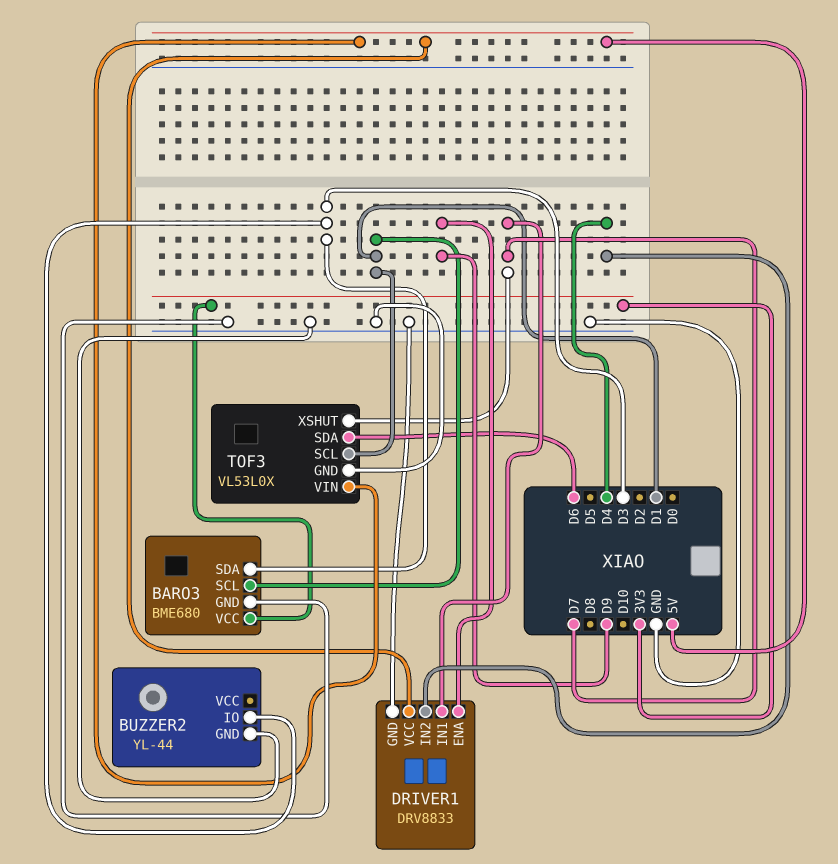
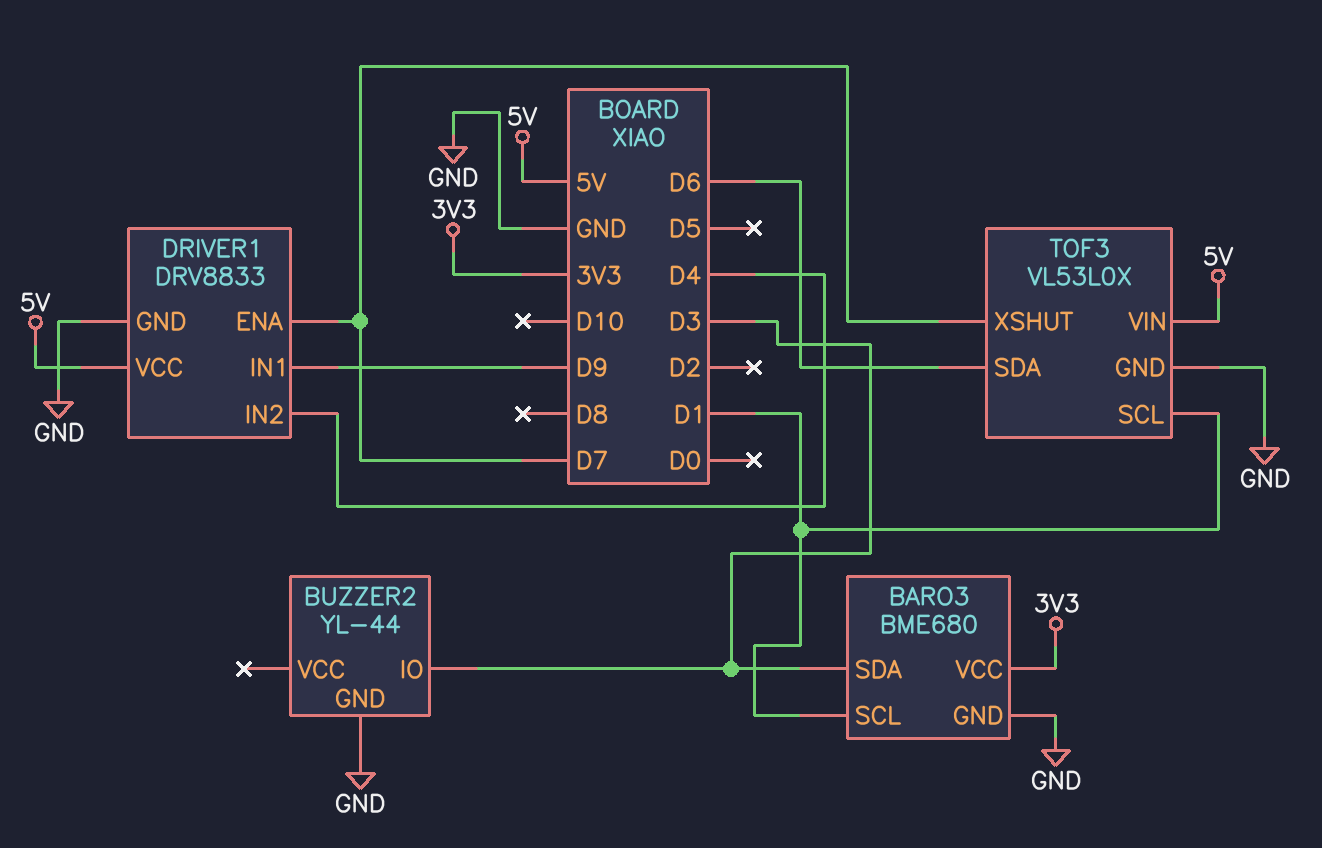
DRIVER1 pin ENA: D9 -> D7
DRIVER1 pin IN1: D7 -> D9

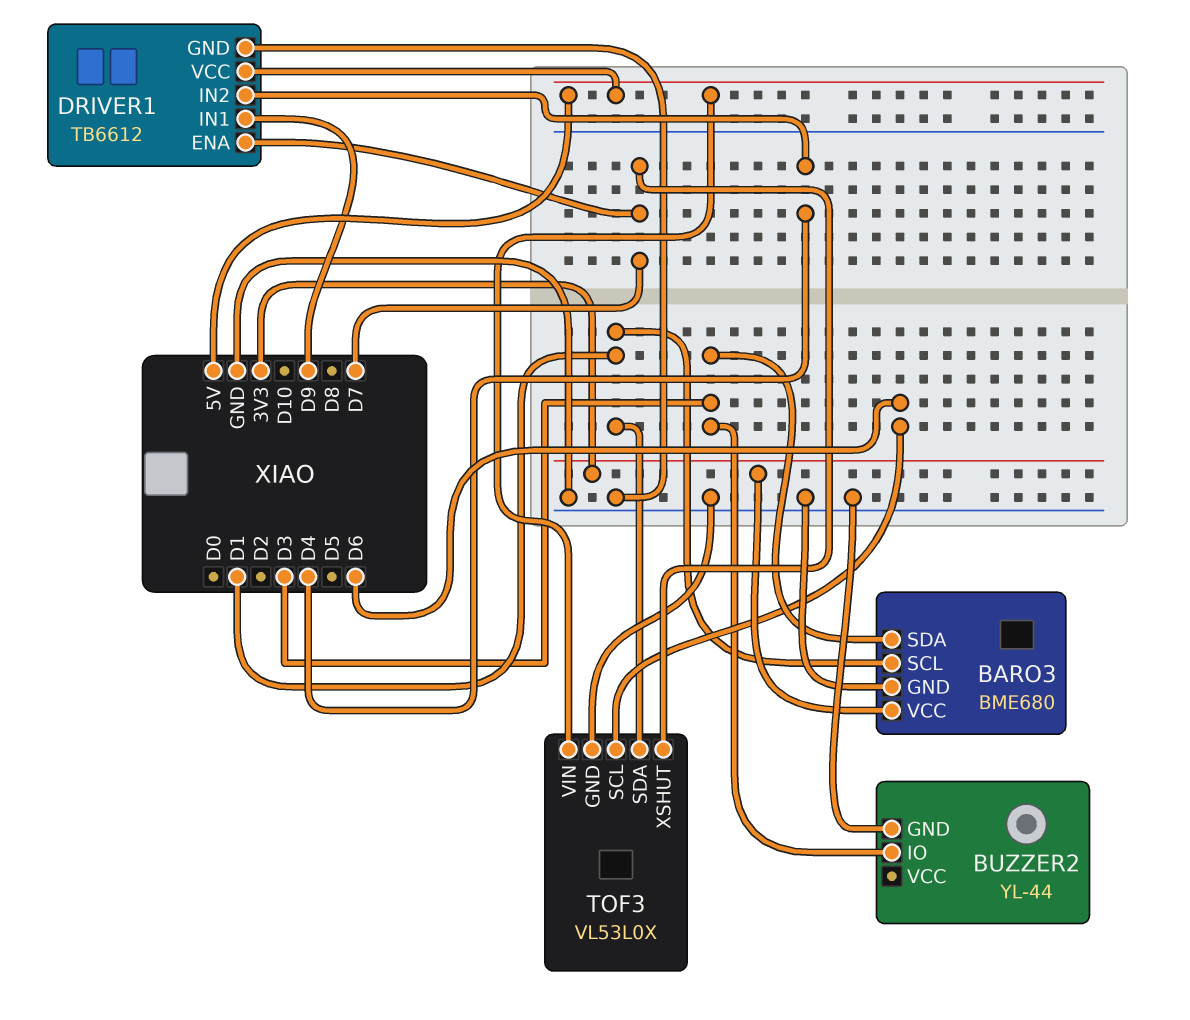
DRIVER1: DRV8833 -> TB6612
TOF3 pin SCL: D1 -> D6
TOF3 pin SDA: D6 -> D1

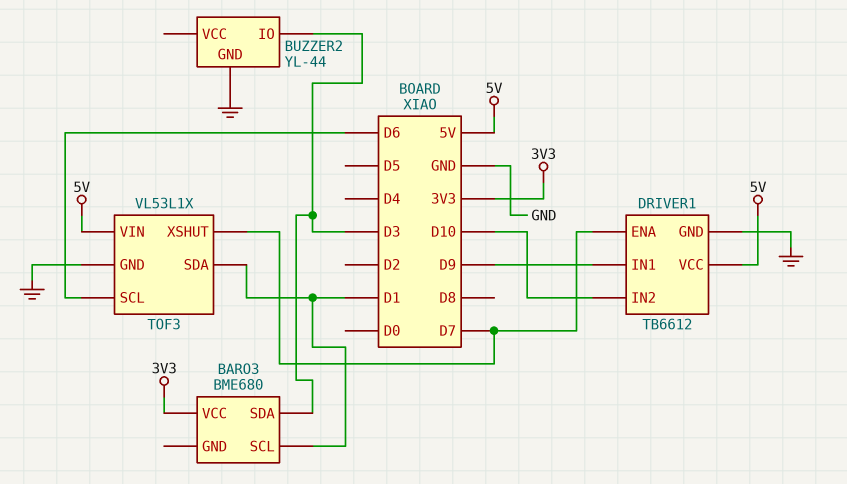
BARO3 pin GND: GND -> none
DRIVER1 pin IN2: D4 -> D10
TOF3: VL53L0X -> VL53L1X

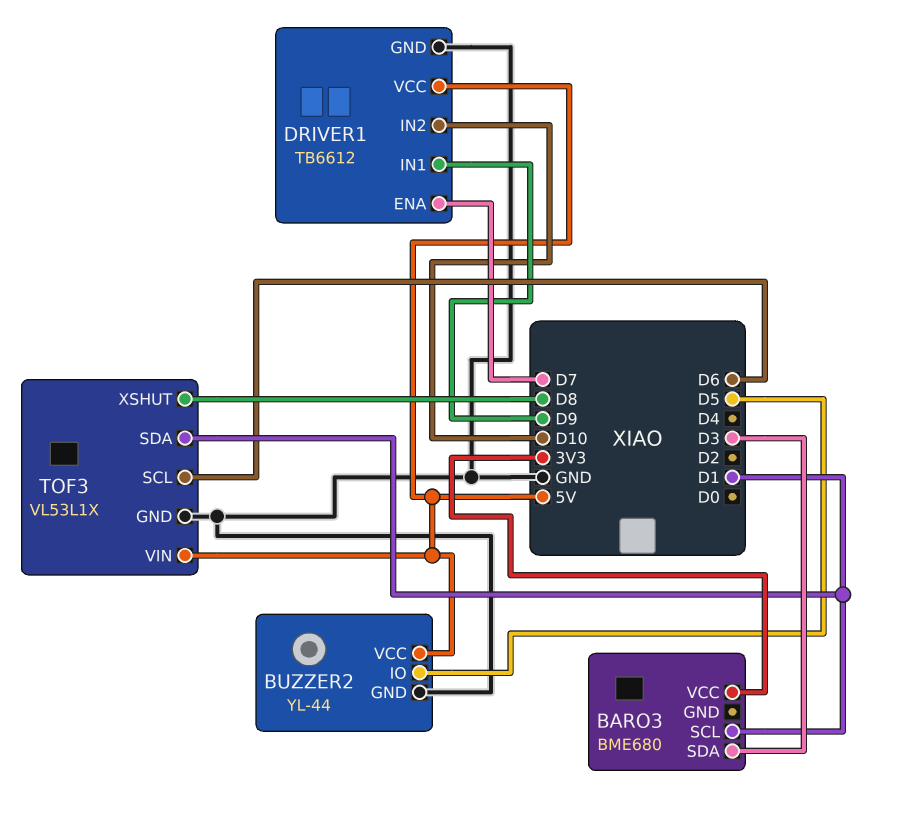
BUZZER2 pin IO: D3 -> D5
BUZZER2 pin VCC: none -> 5V
TOF3 pin XSHUT: D7 -> D8

